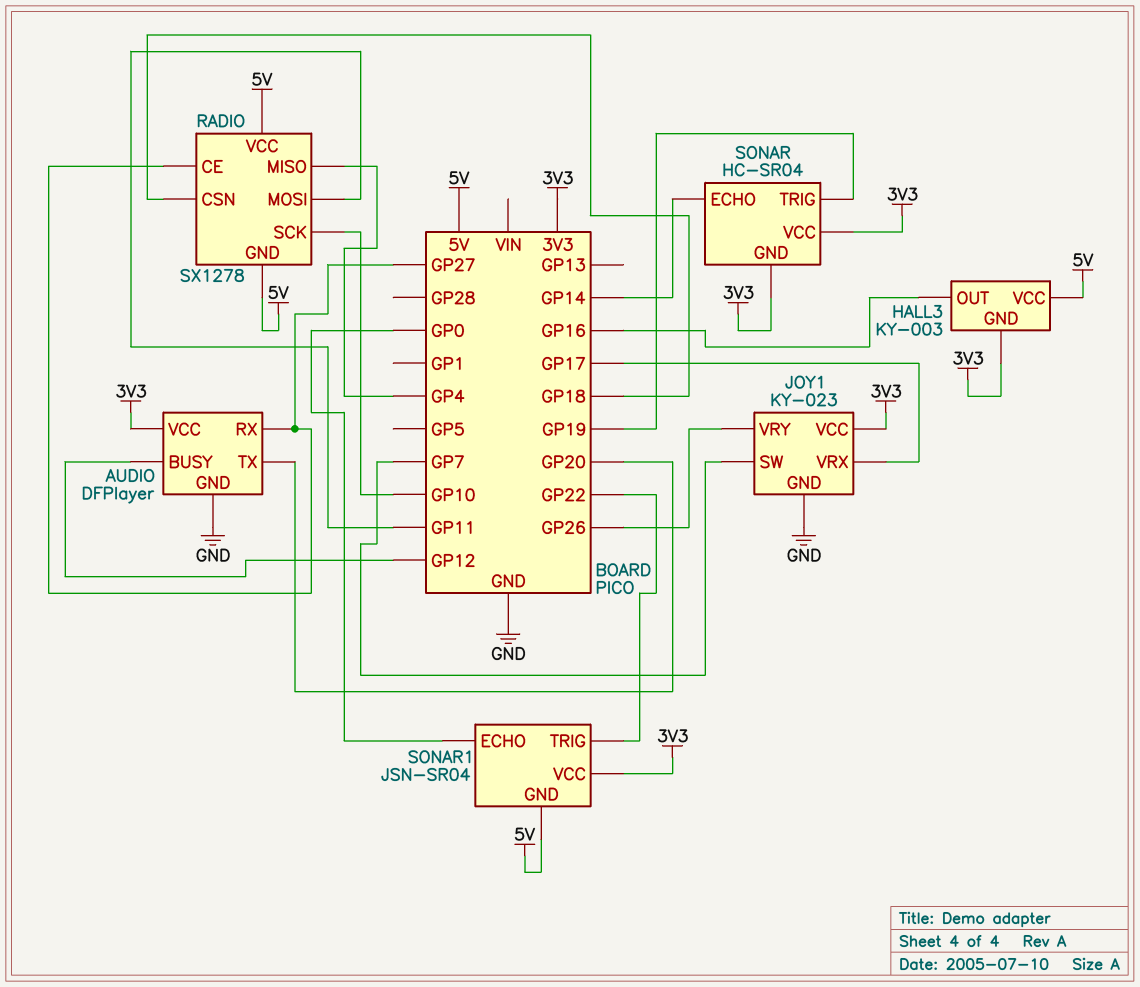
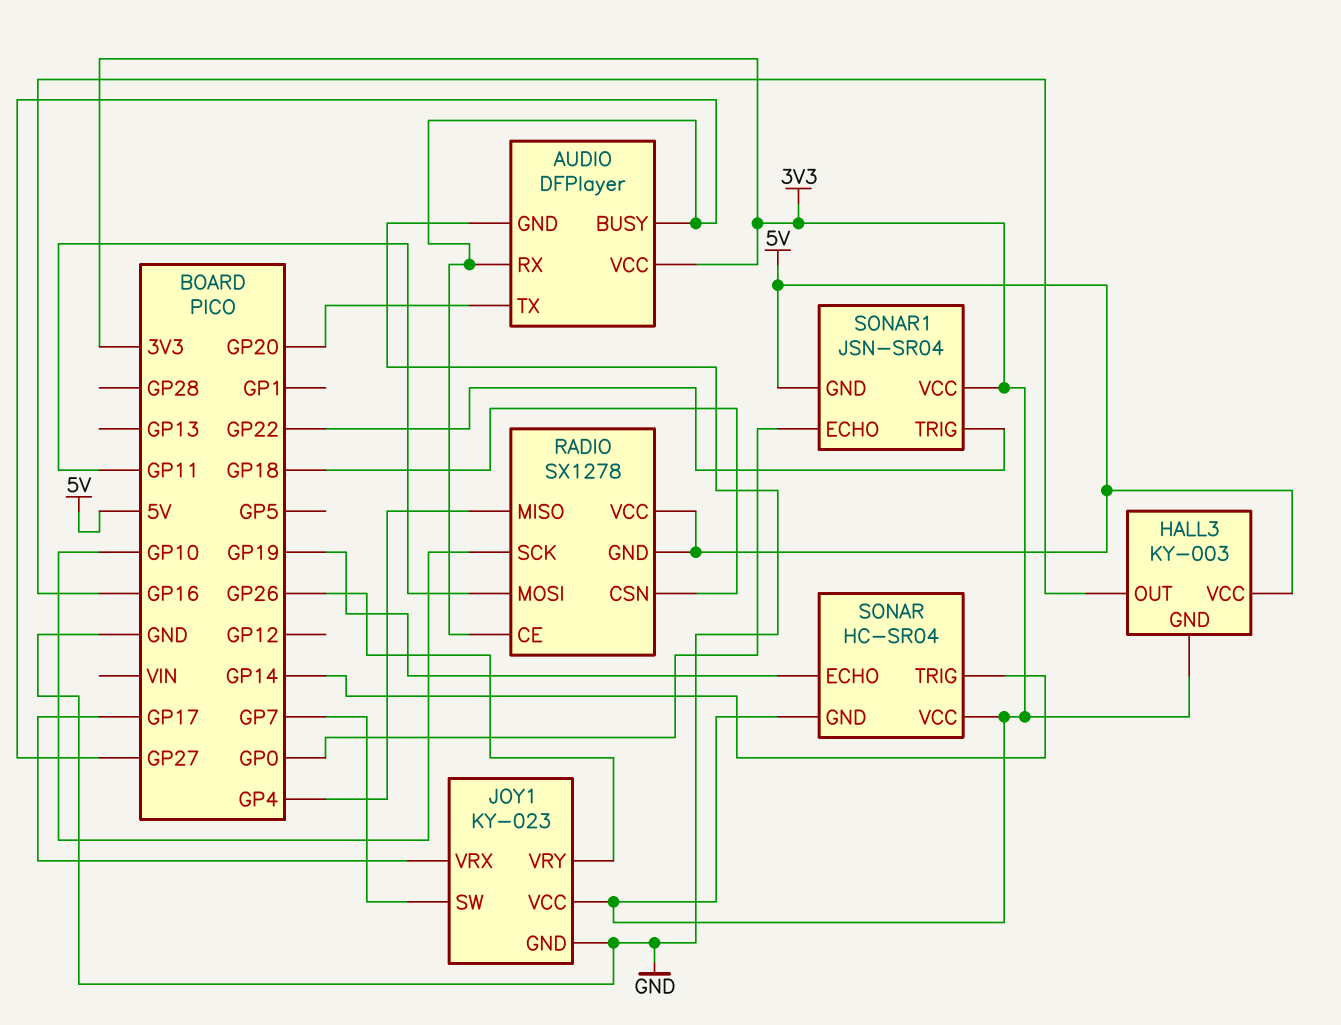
AUDIO pin BUSY: GP12 -> GP27
SONAR pin ECHO: GP14 -> GP19
SONAR pin TRIG: GP19 -> GP14

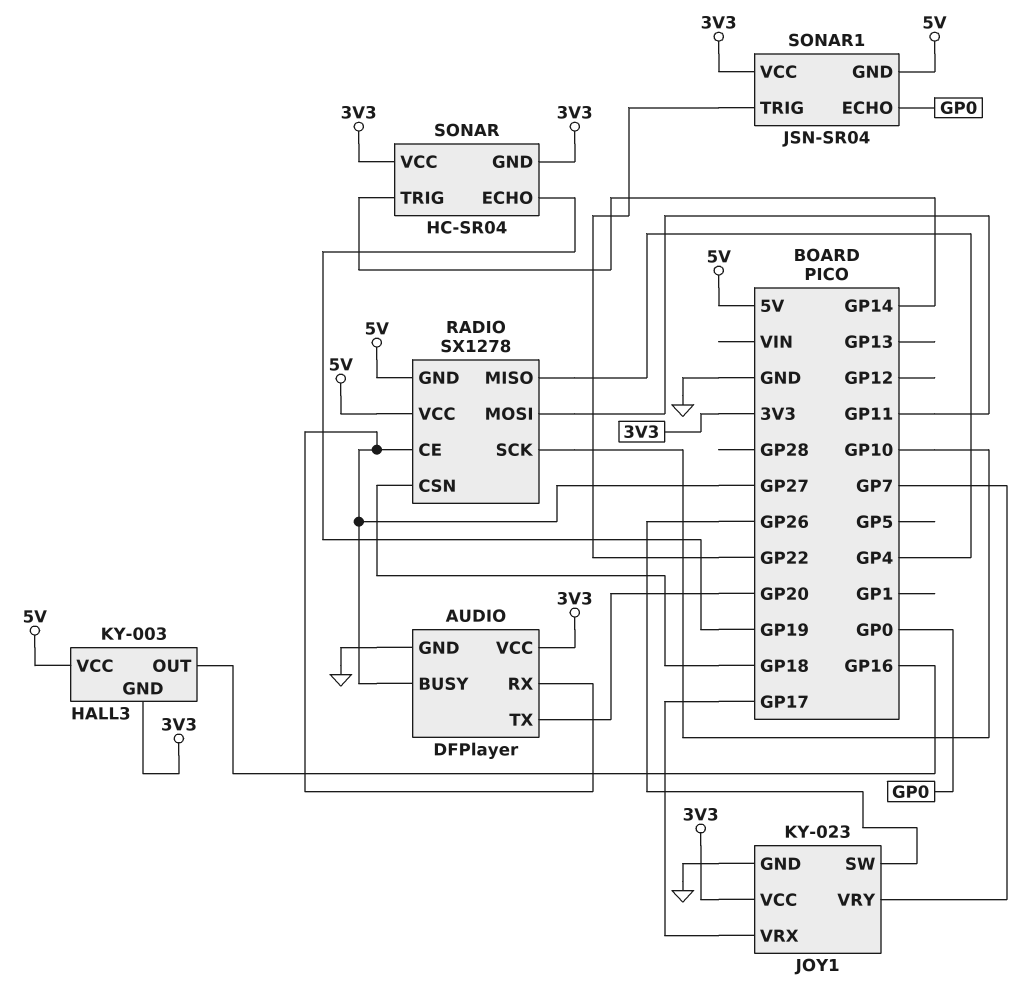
JOY1 pin SW: GP7 -> GP26
JOY1 pin VRY: GP26 -> GP7

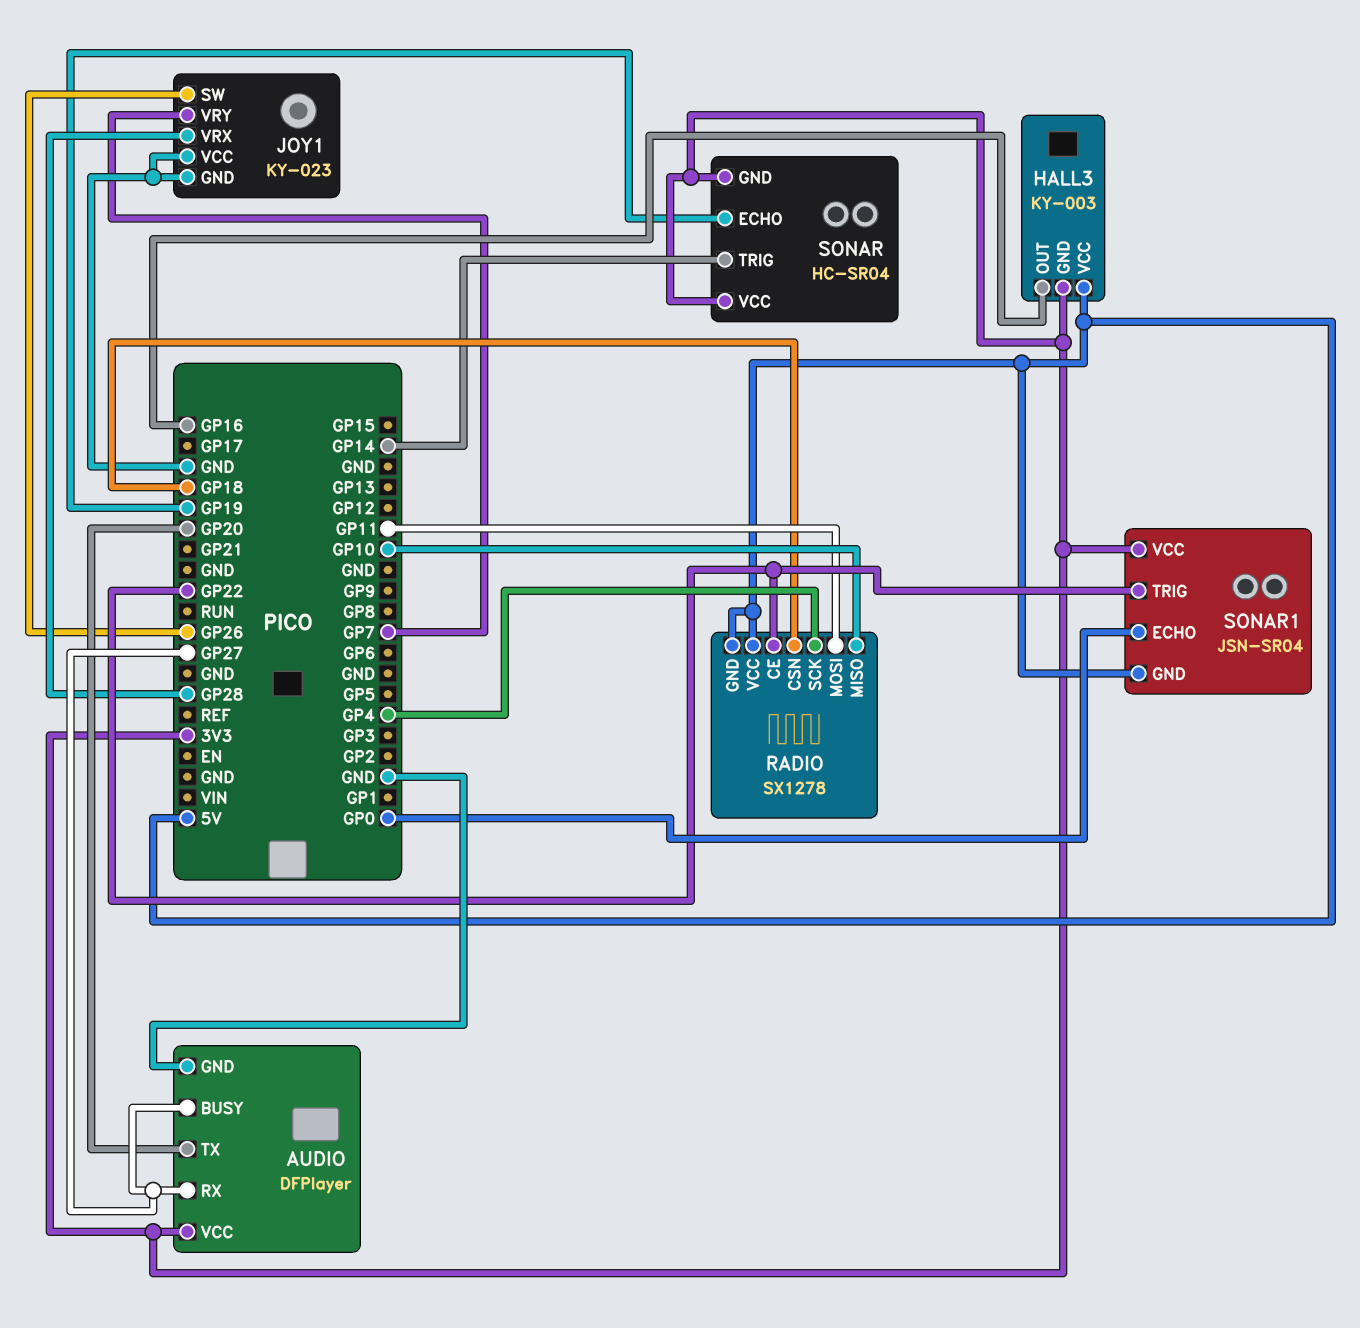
JOY1 pin VCC: 3V3 -> GND
JOY1 pin VRX: GP17 -> GP28
RADIO pin CE: GP27 -> GP22
RADIO pin MISO: GP4 -> GP10
RADIO pin SCK: GP10 -> GP4

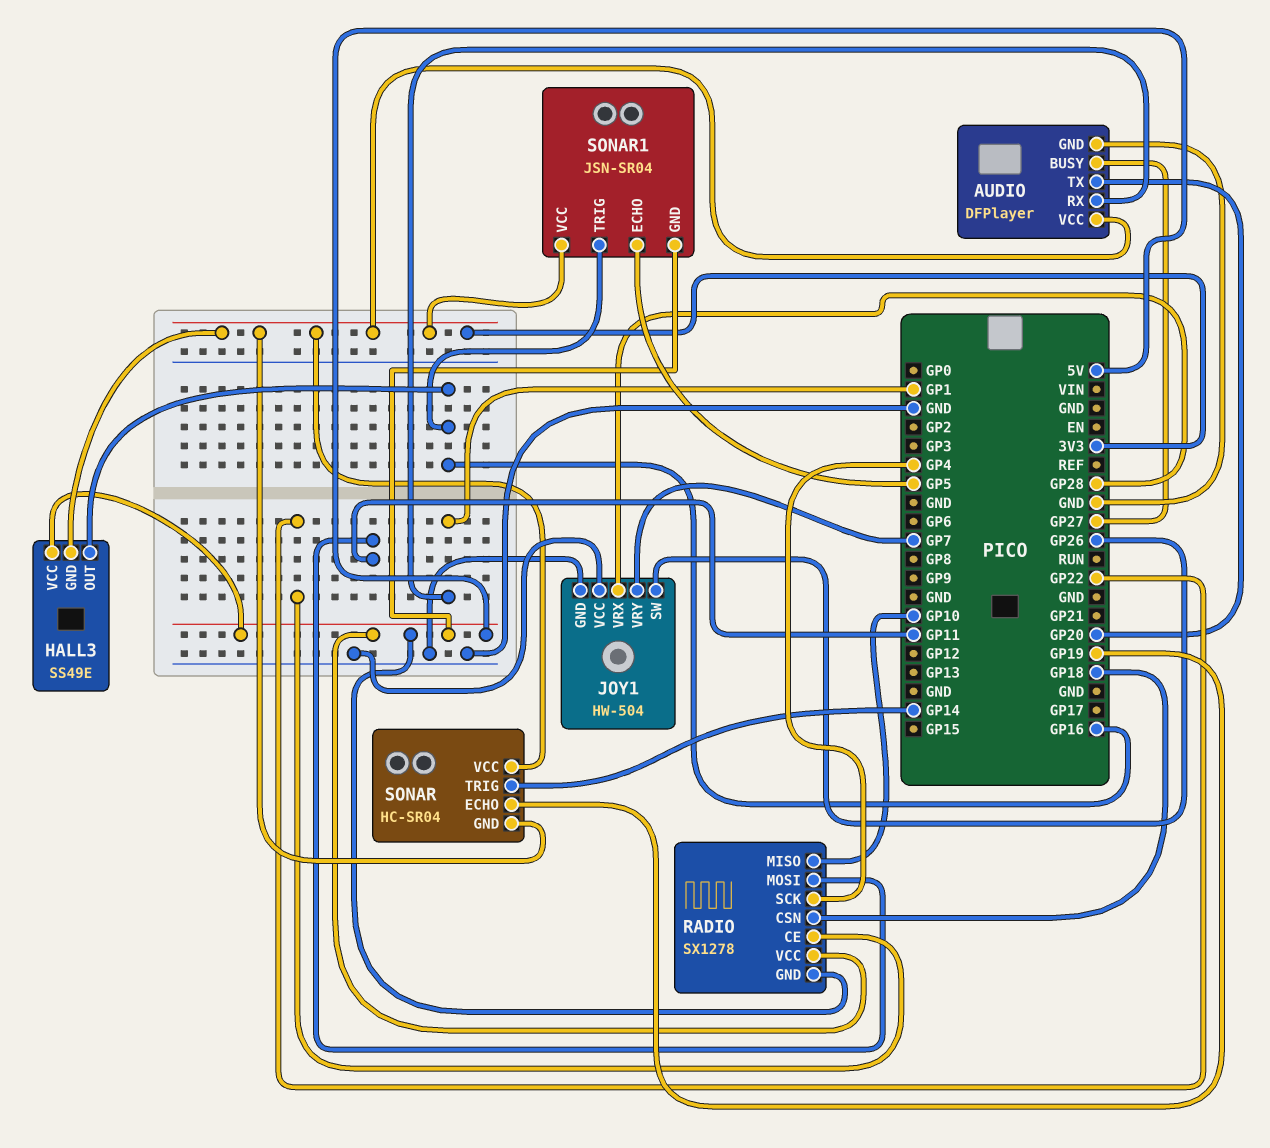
AUDIO pin RX: GP27 -> GP1
HALL3: KY-003 -> SS49E
JOY1: KY-023 -> HW-504
SONAR1 pin ECHO: GP0 -> GP5
SONAR1 pin TRIG: GP22 -> GP16

